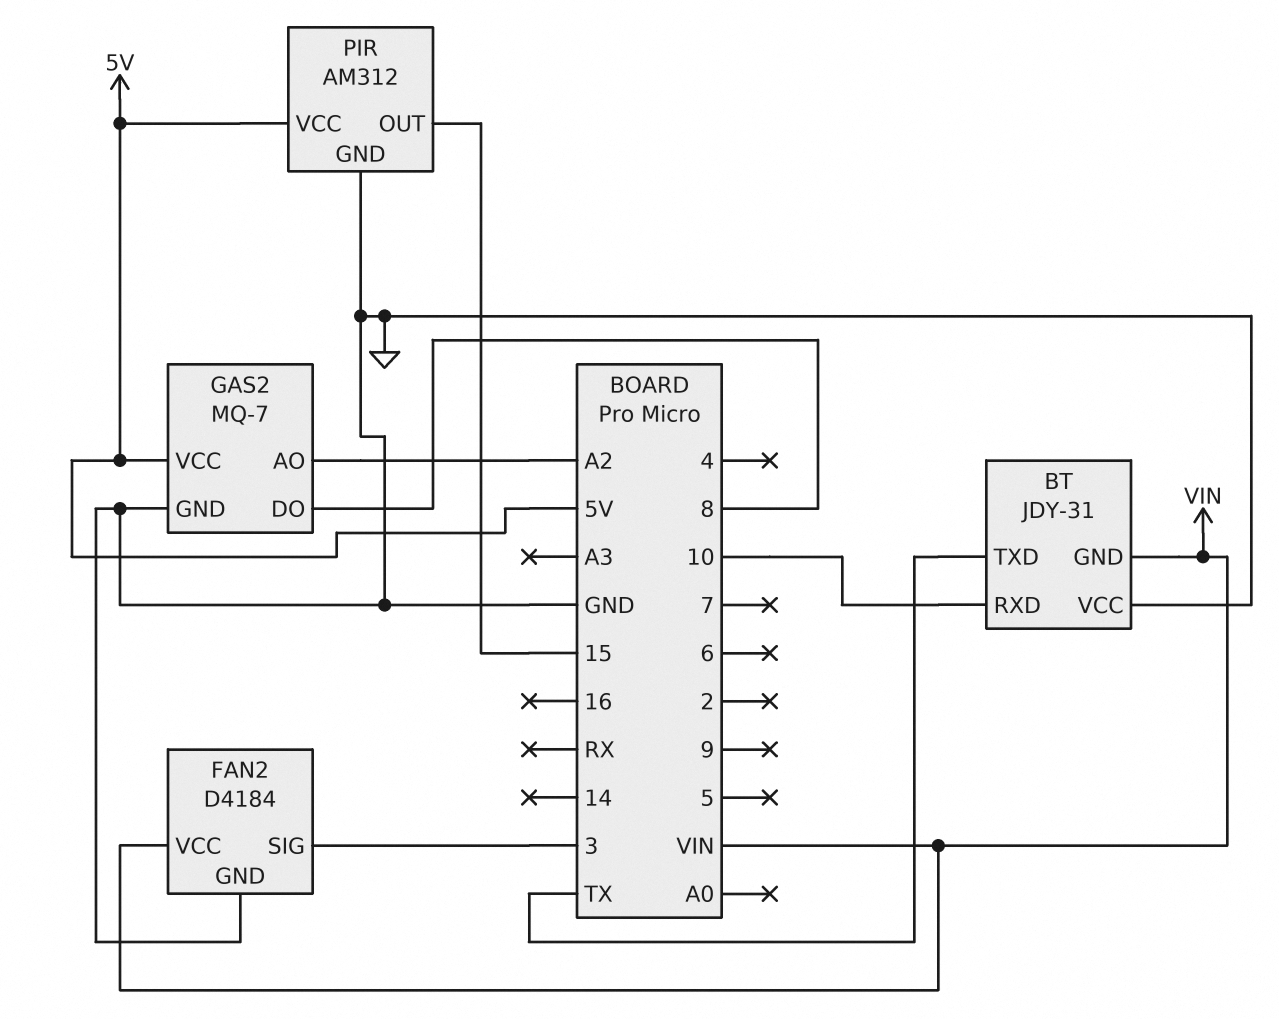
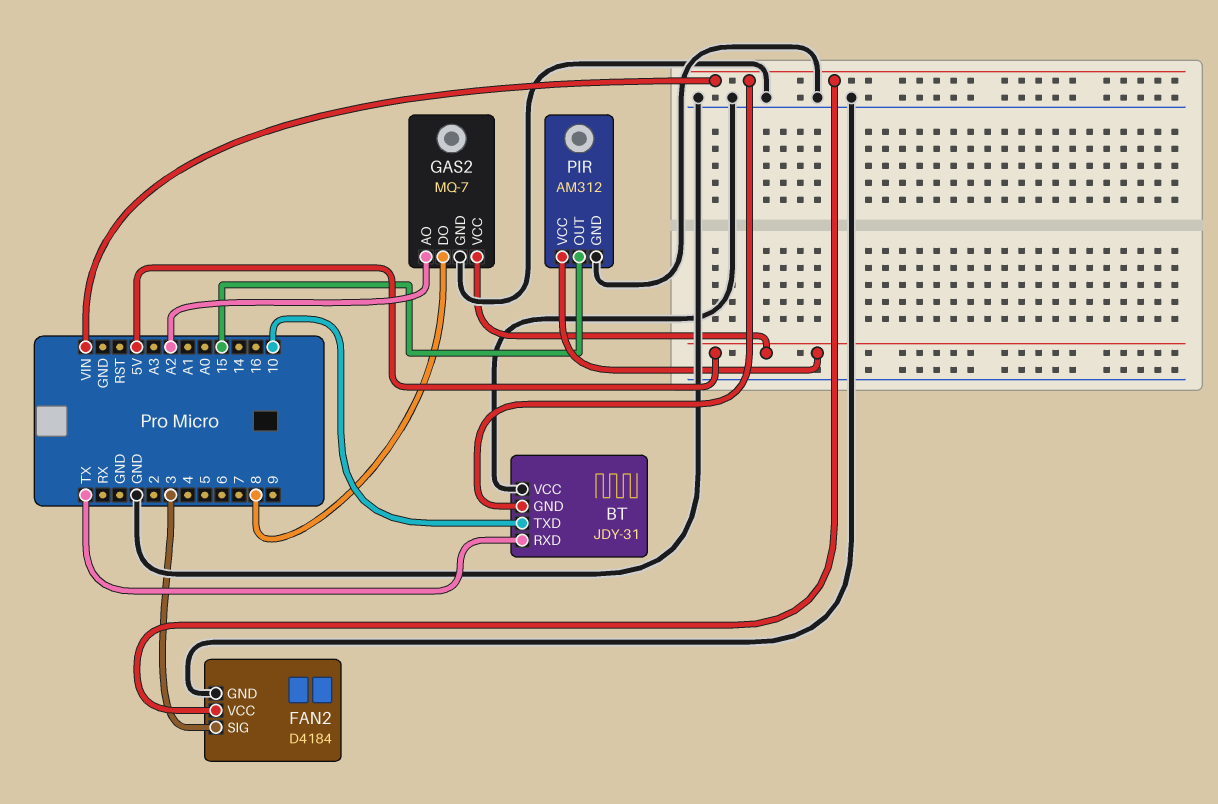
BT pin RXD: 10 -> TX
BT pin TXD: TX -> 10

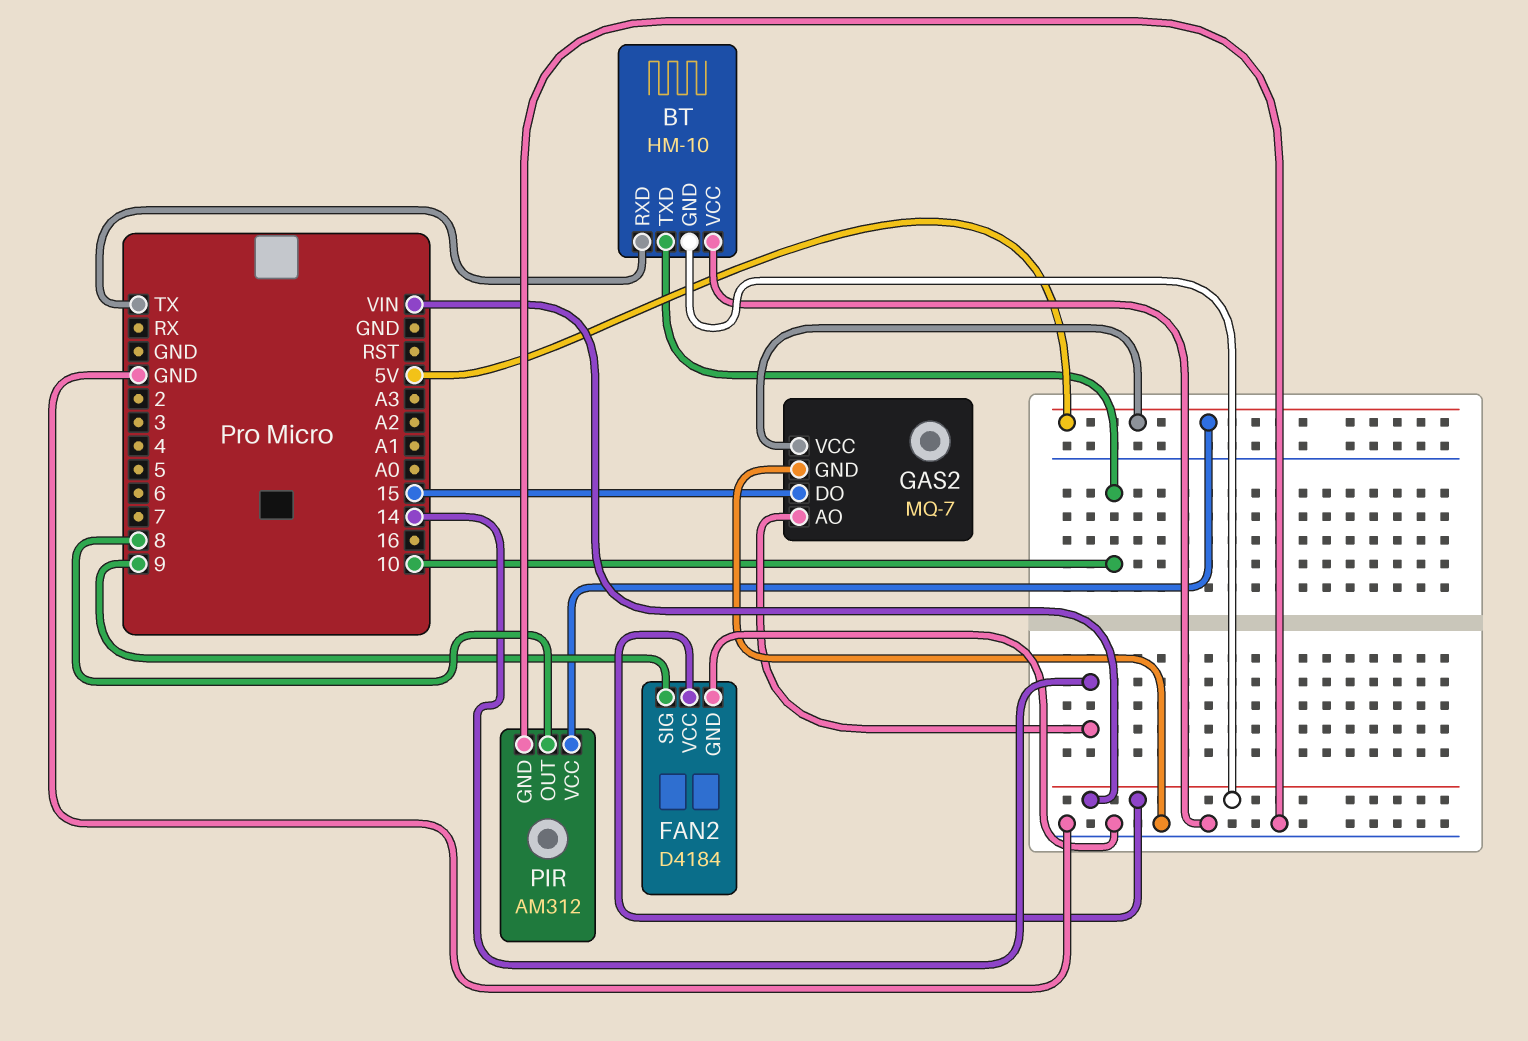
BT: JDY-31 -> HM-10
FAN2 pin SIG: 3 -> 9
GAS2 pin AO: A2 -> 14
GAS2 pin DO: 8 -> 15
PIR pin OUT: 15 -> 8

